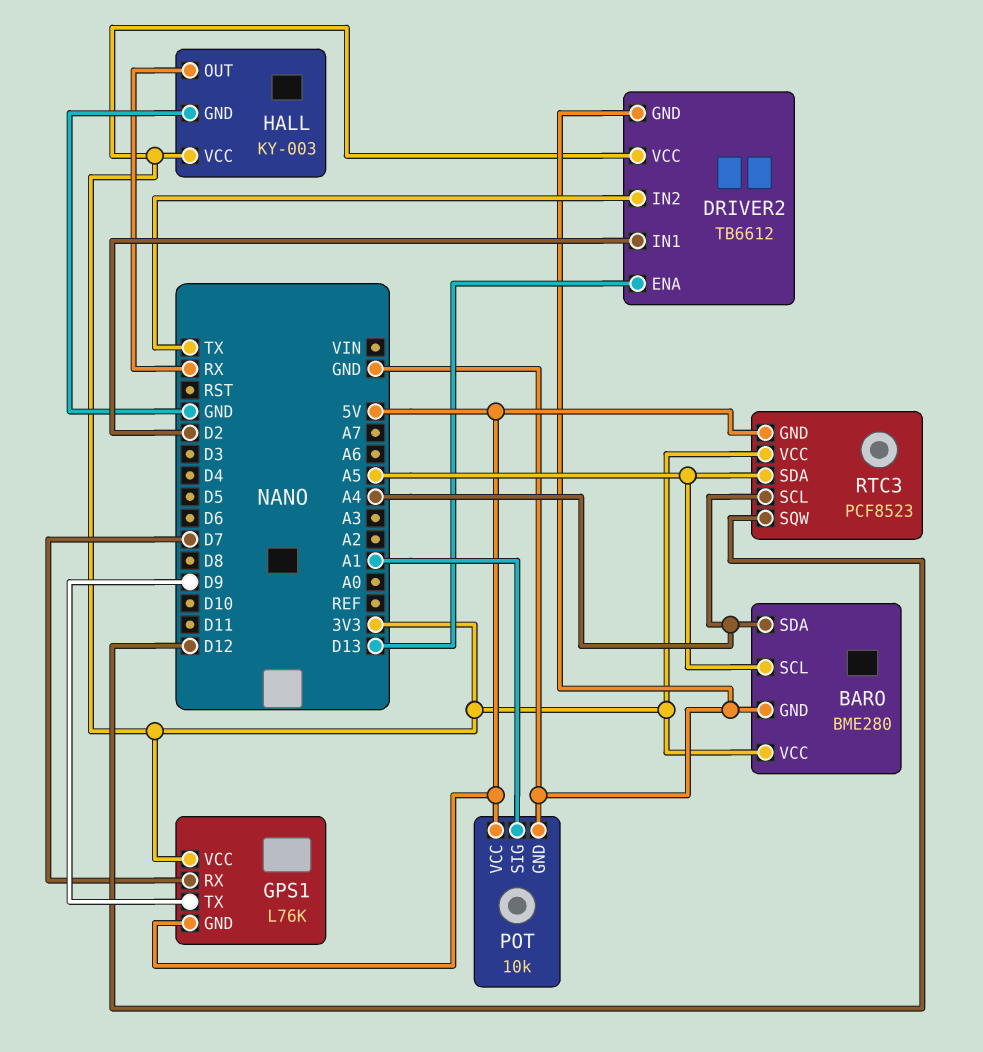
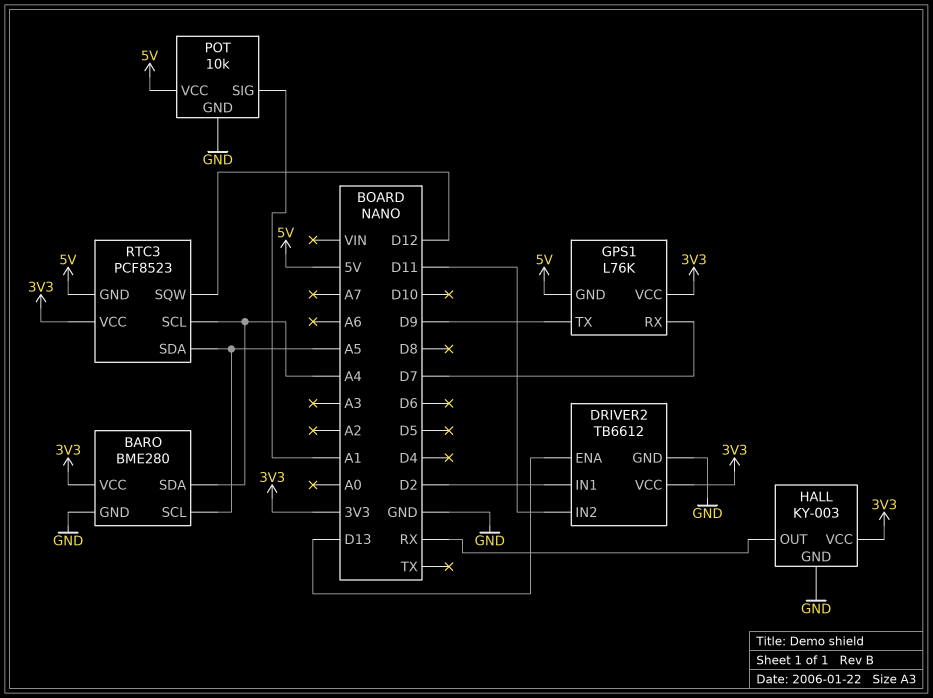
DRIVER2 pin IN2: TX -> D11

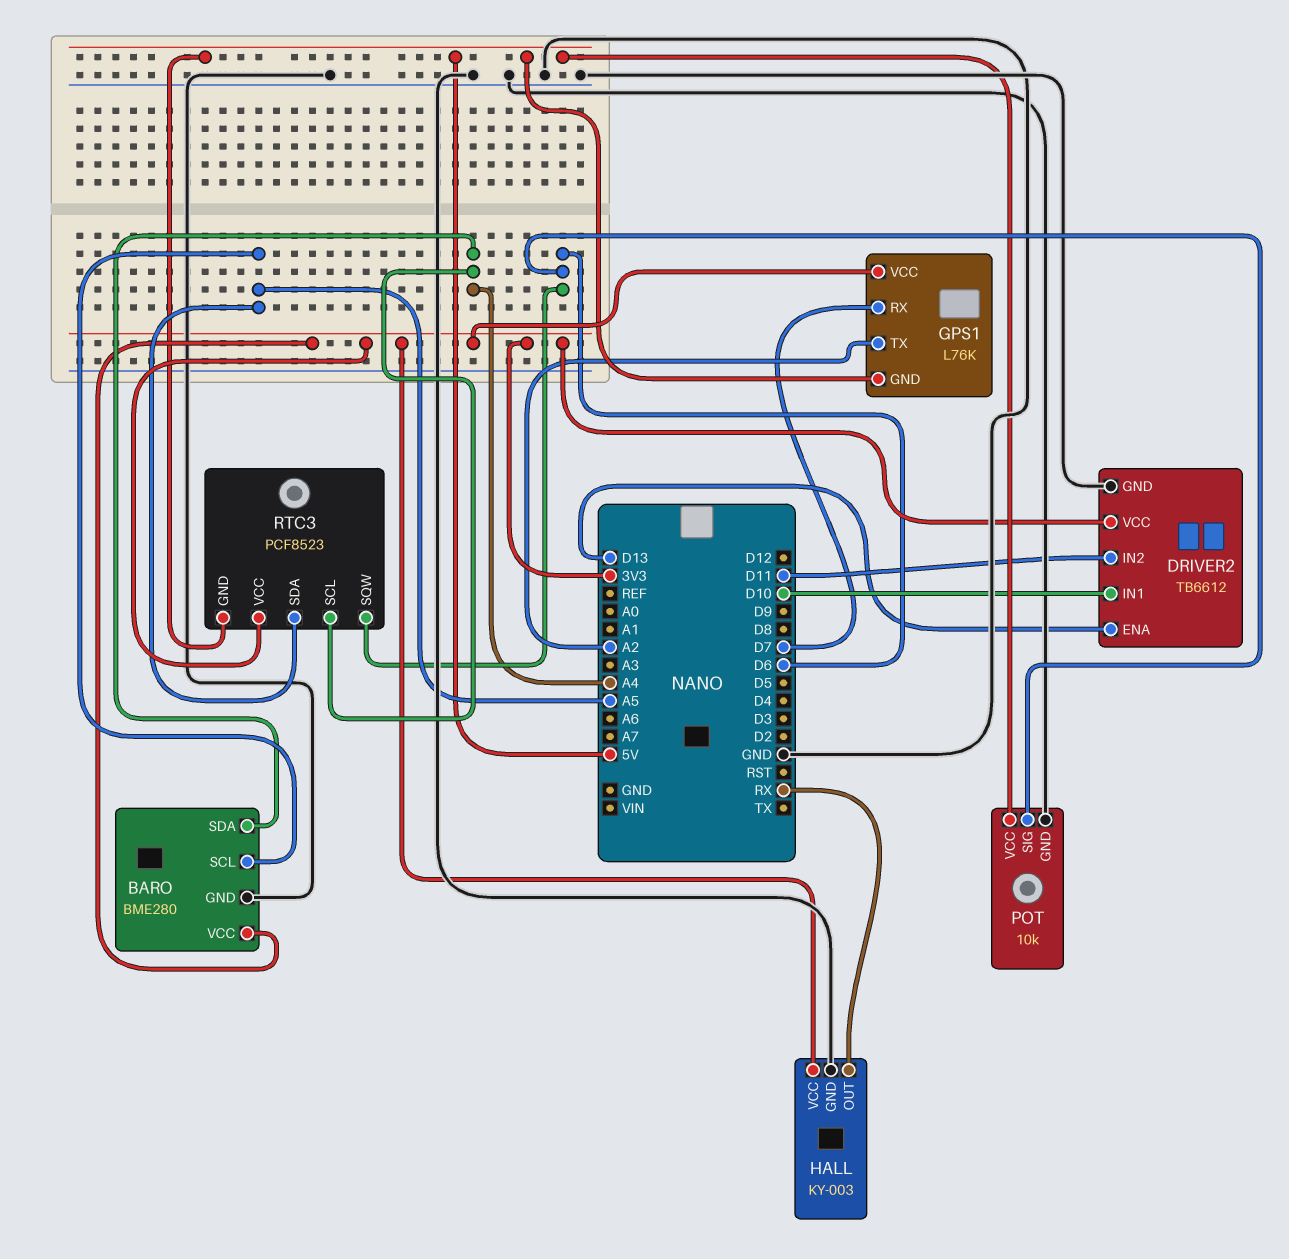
DRIVER2 pin IN1: D2 -> D10
GPS1 pin TX: D9 -> A2
POT pin SIG: A1 -> D6
RTC3 pin SQW: D12 -> D6

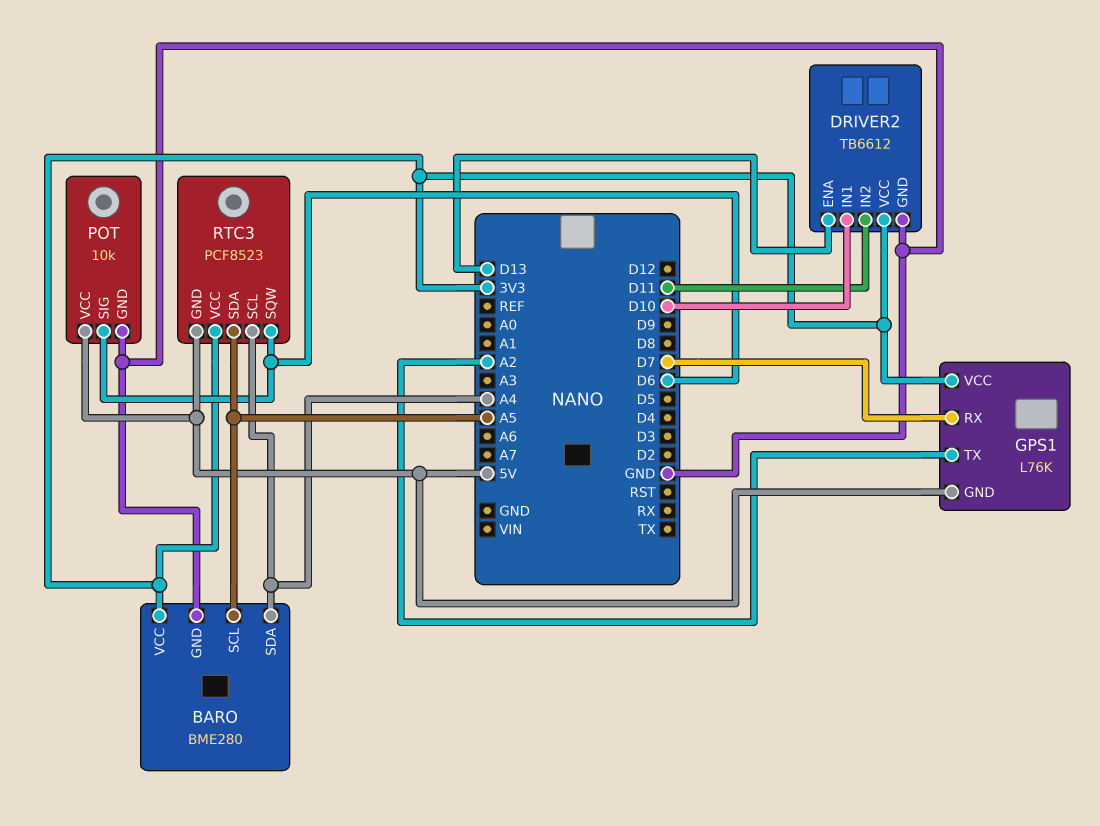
HALL: KY-003 -> none
HALL pin GND: GND -> none
HALL pin OUT: RX -> none
HALL pin VCC: 3V3 -> none

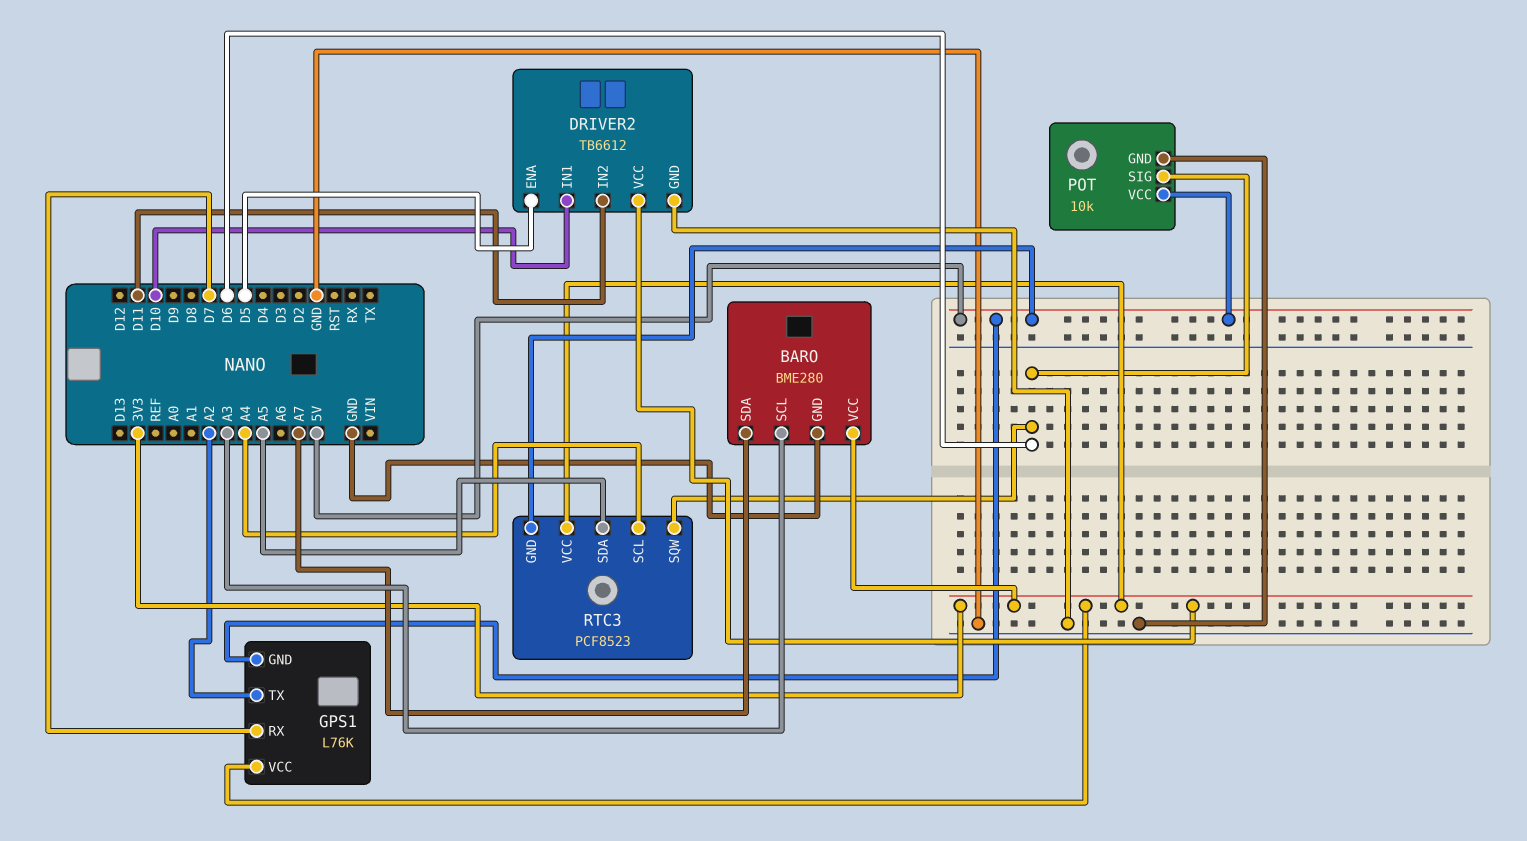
BARO pin SCL: A5 -> A3
BARO pin SDA: A4 -> A7
DRIVER2 pin ENA: D13 -> D5

